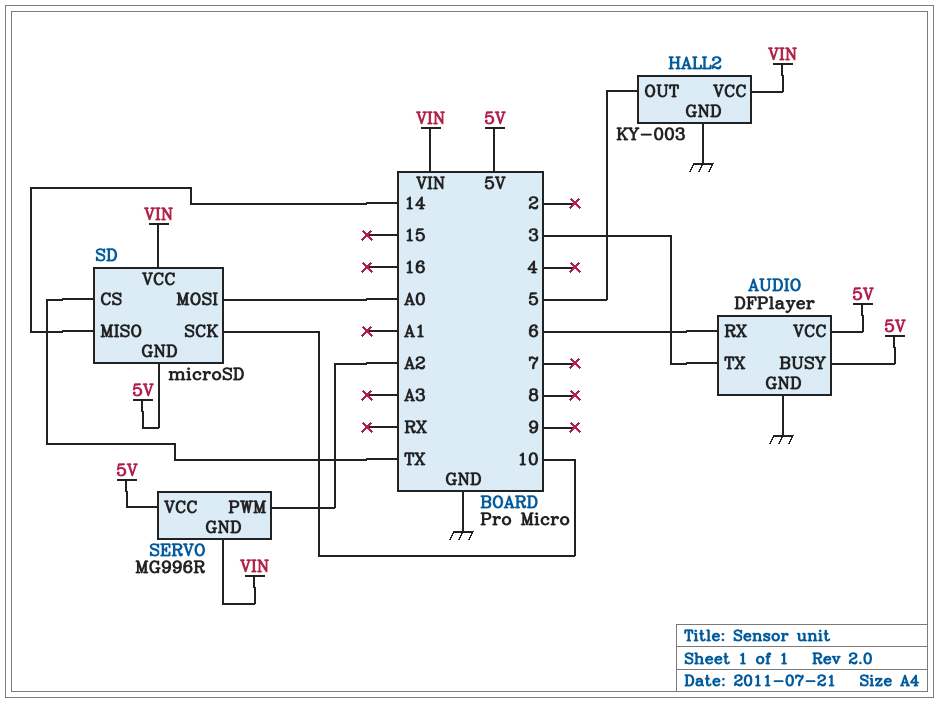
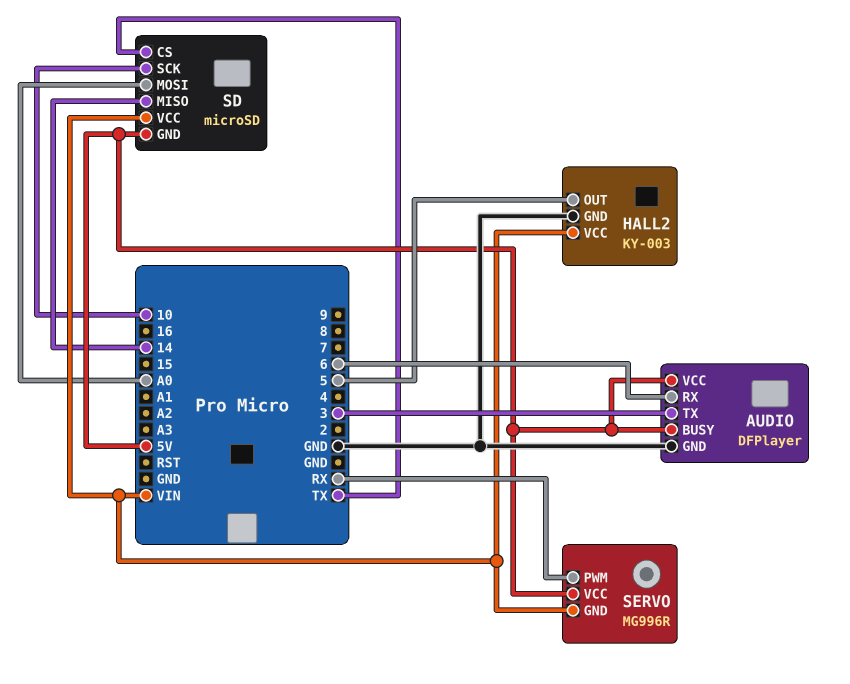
SERVO pin PWM: A2 -> RX

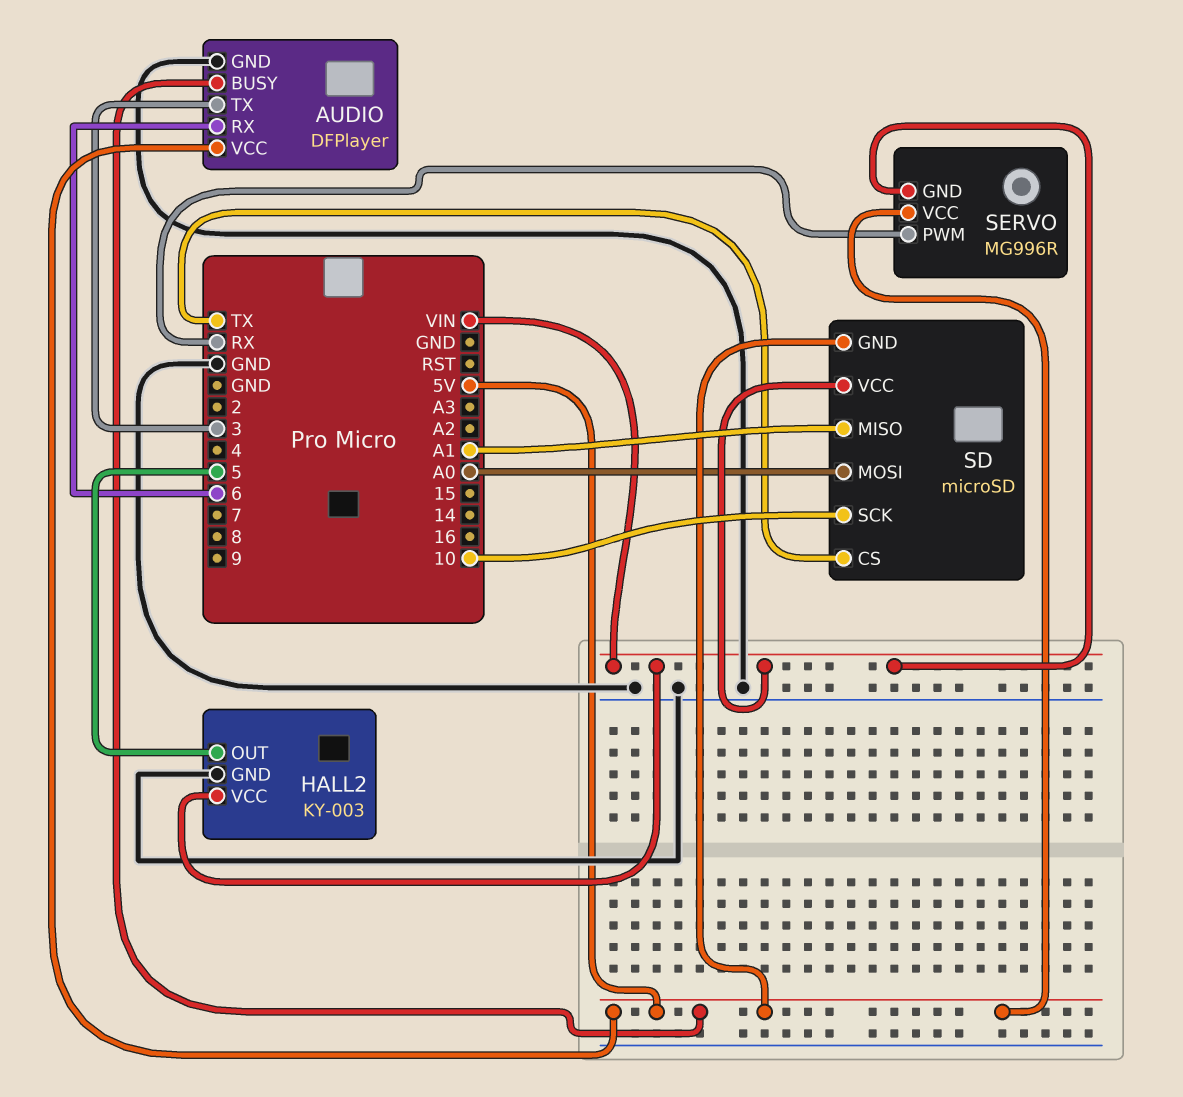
SD pin MISO: 14 -> A1

